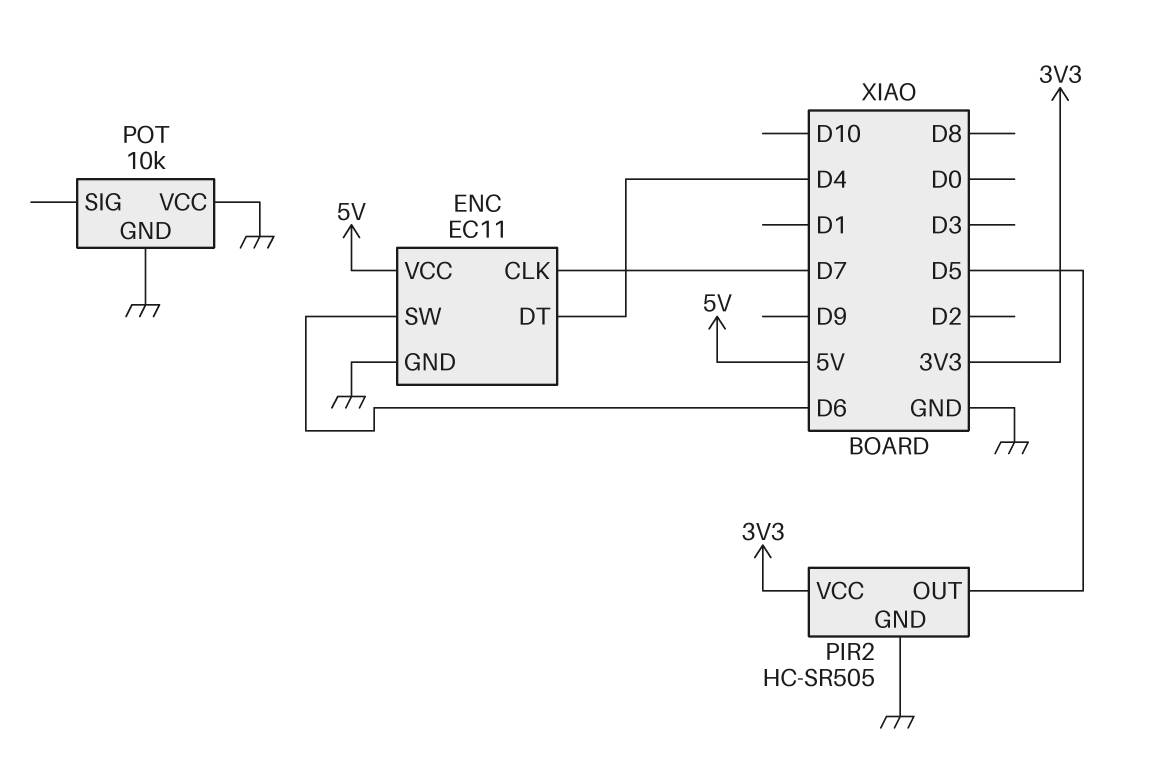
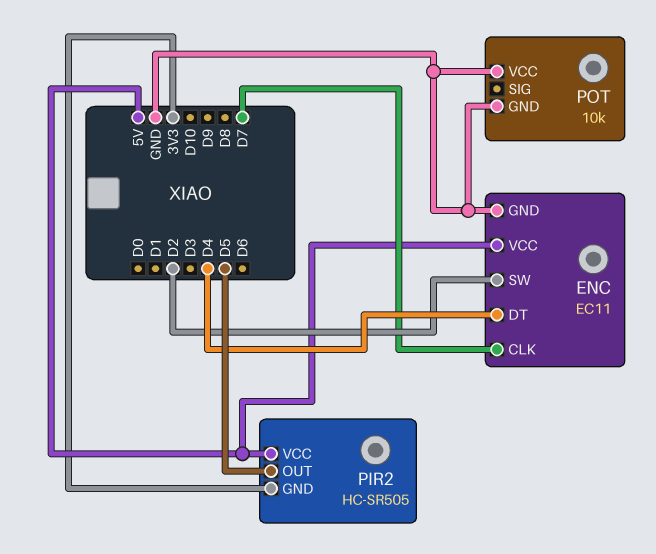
ENC pin SW: D6 -> D2
PIR2 pin GND: GND -> 3V3
PIR2 pin VCC: 3V3 -> 5V

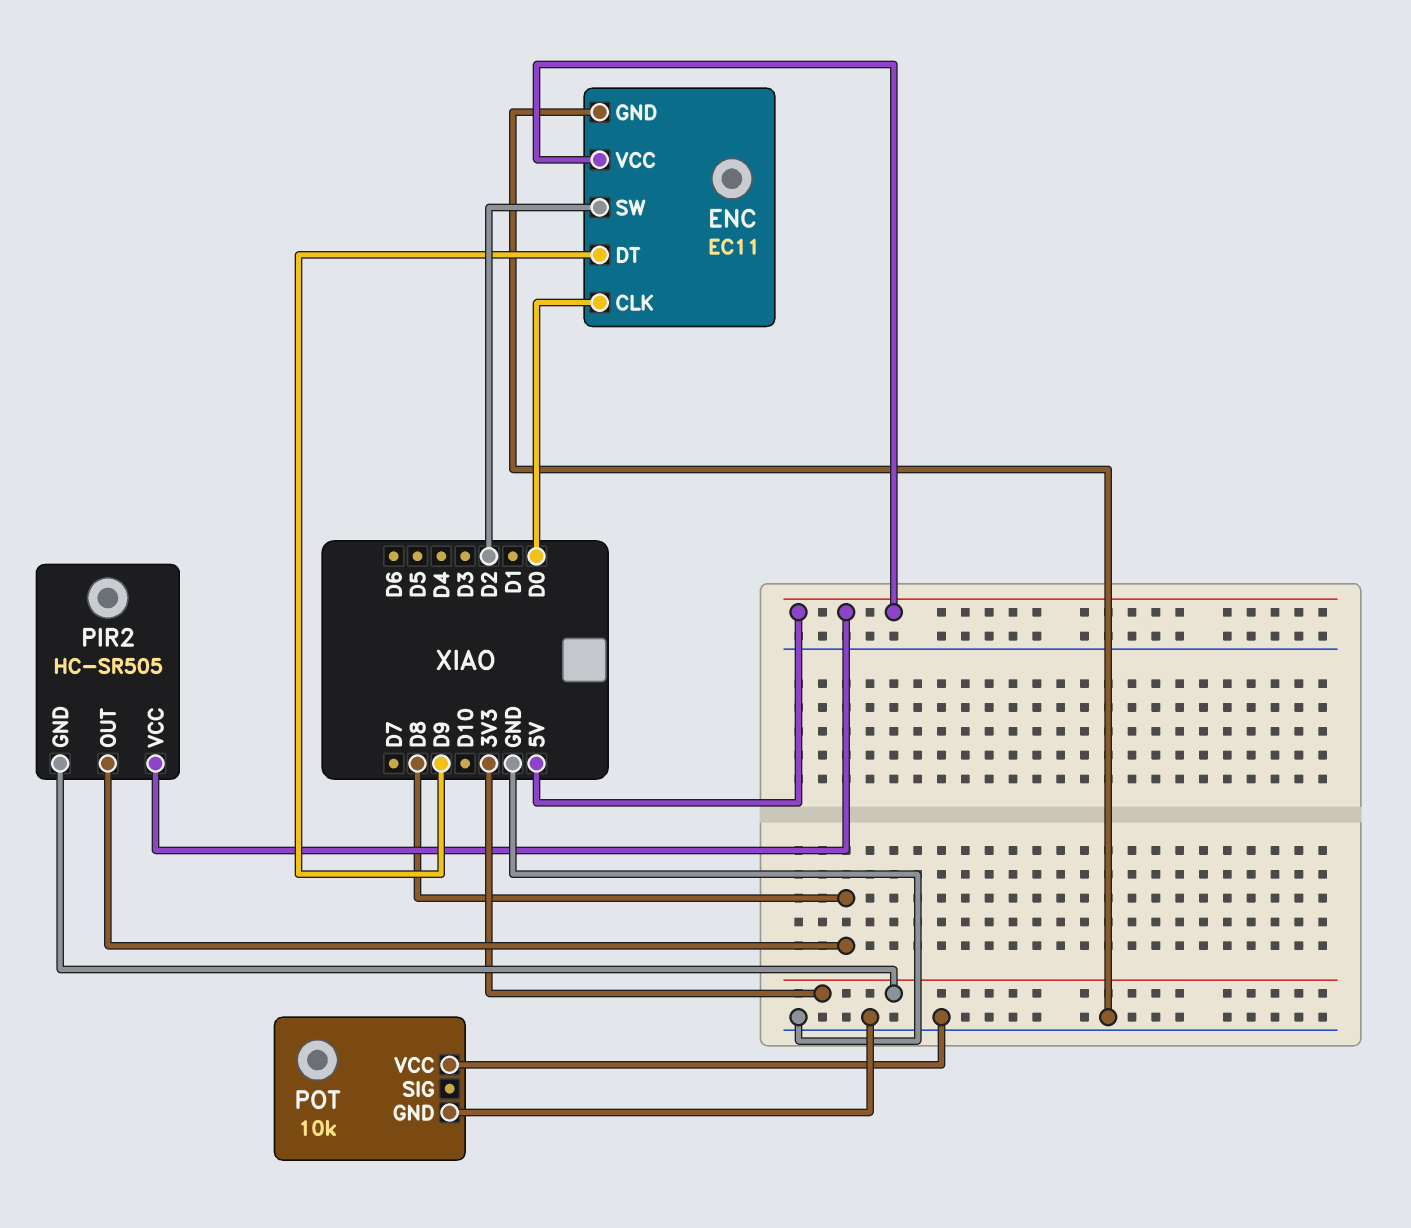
ENC pin CLK: D7 -> D0
ENC pin DT: D4 -> D9
PIR2 pin OUT: D5 -> D8

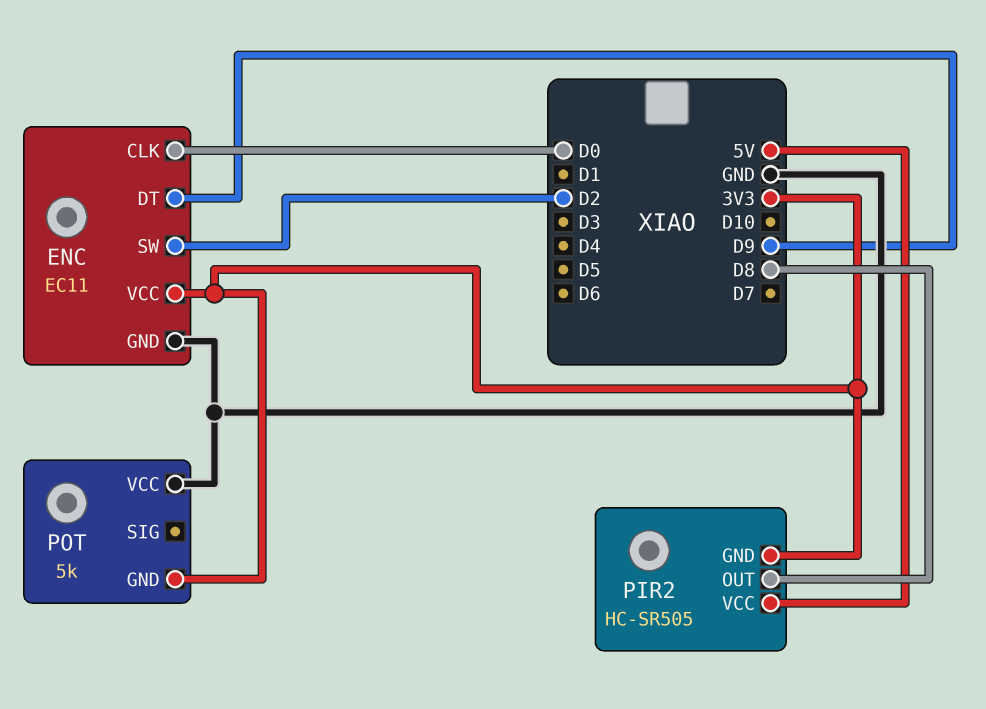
ENC pin VCC: 5V -> 3V3
POT: 10k -> 5k
POT pin GND: GND -> 3V3

